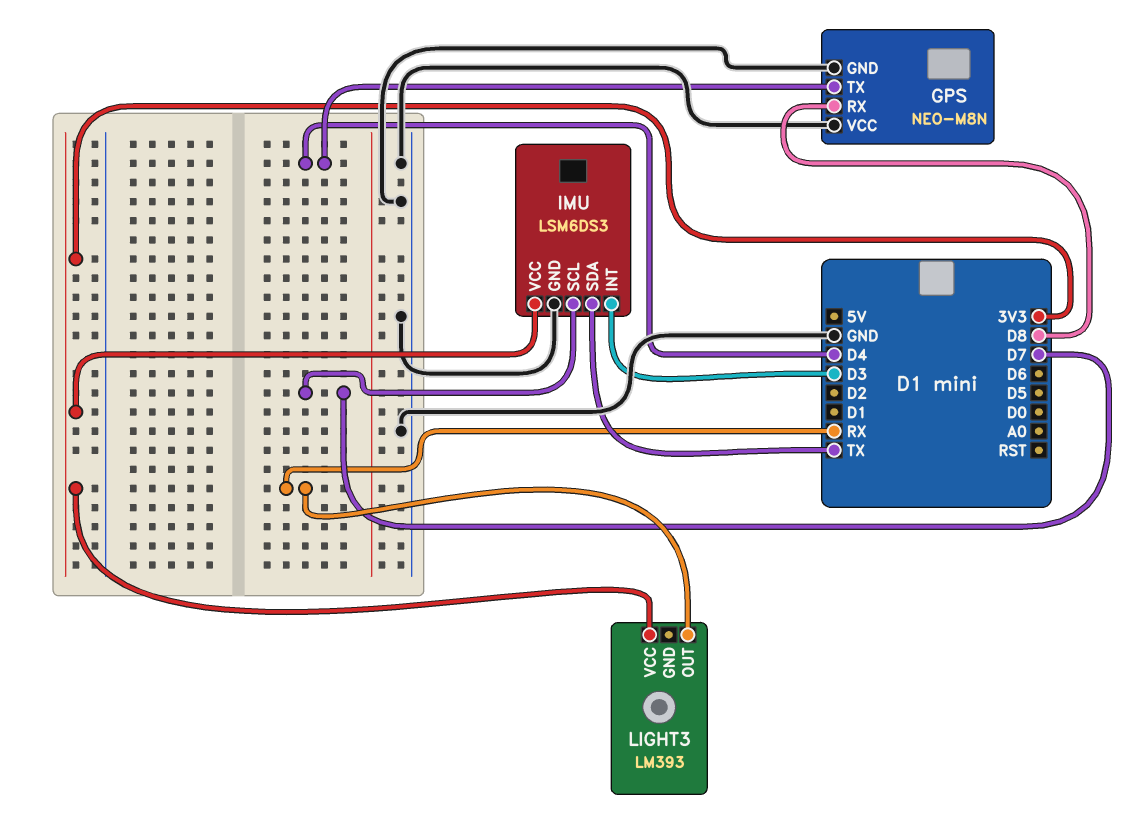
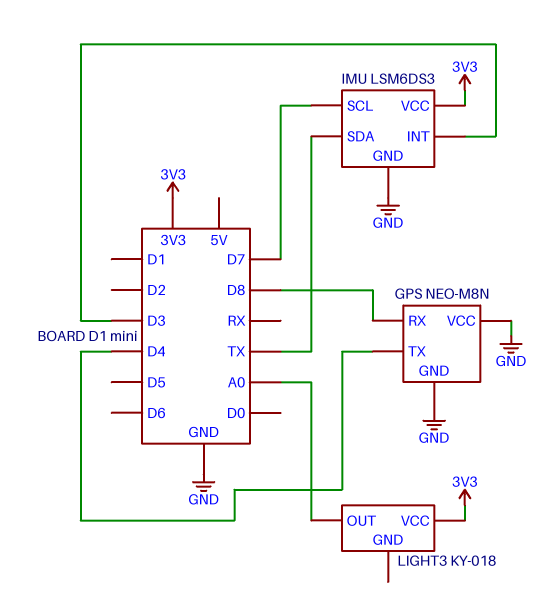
LIGHT3: LM393 -> KY-018
LIGHT3 pin OUT: RX -> A0

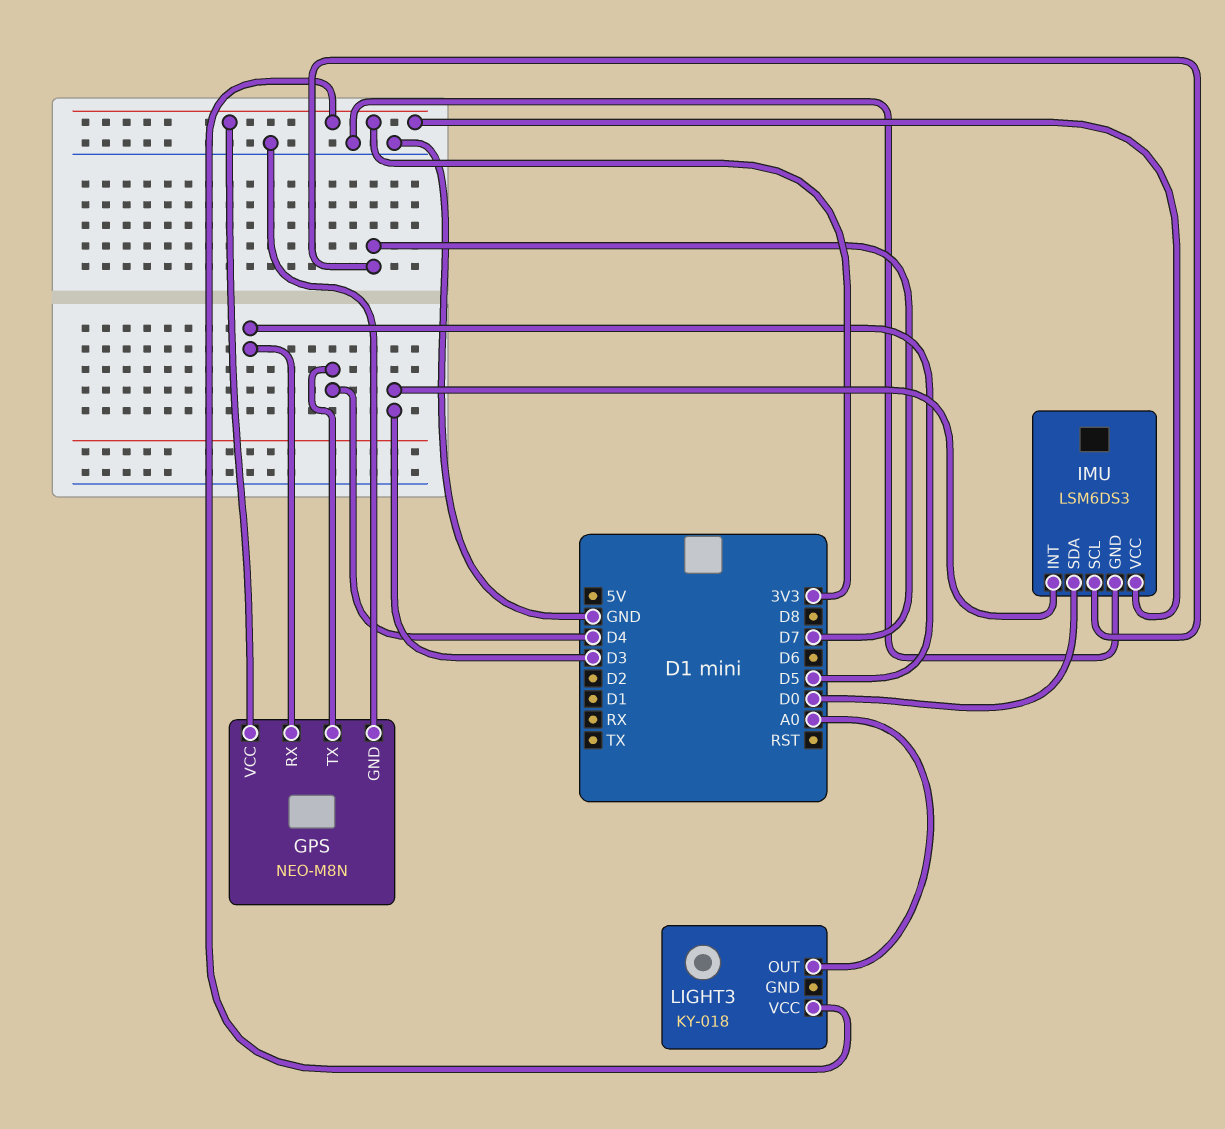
GPS pin RX: D8 -> D5
GPS pin VCC: GND -> 3V3
IMU pin SDA: TX -> D0

